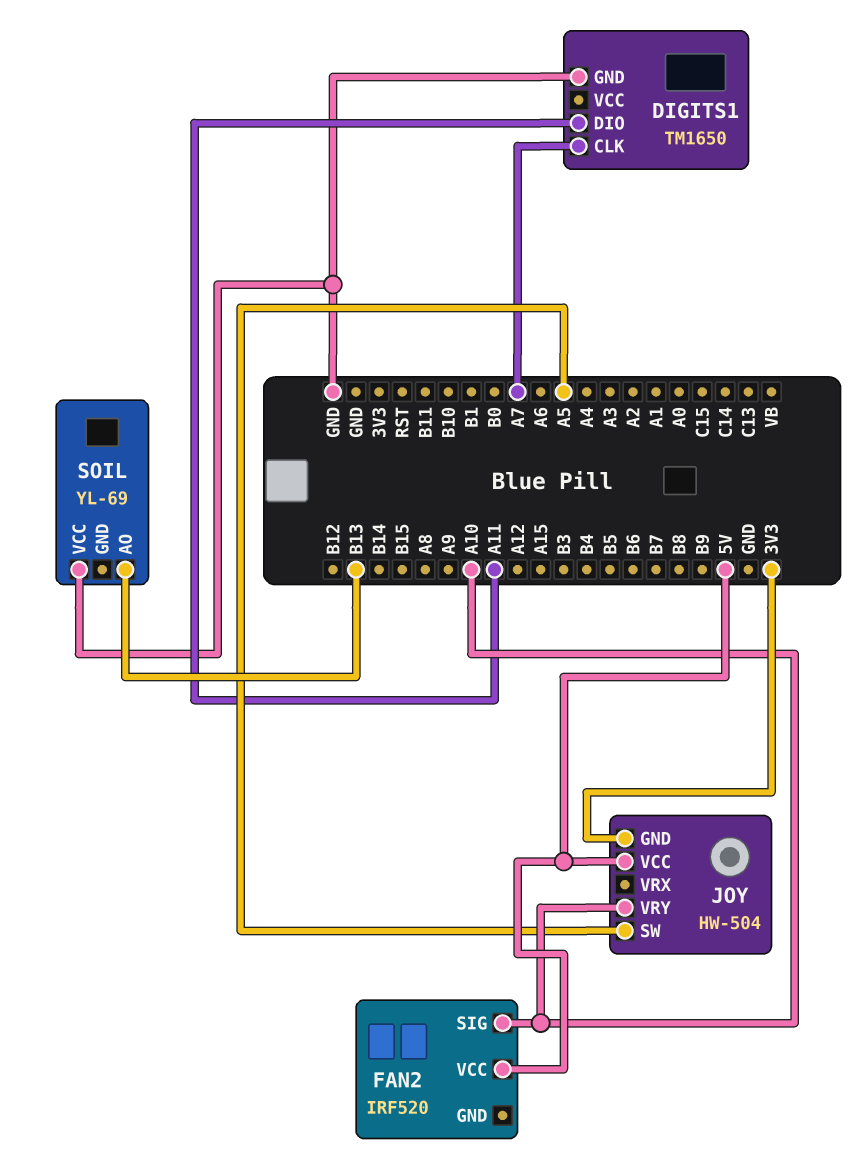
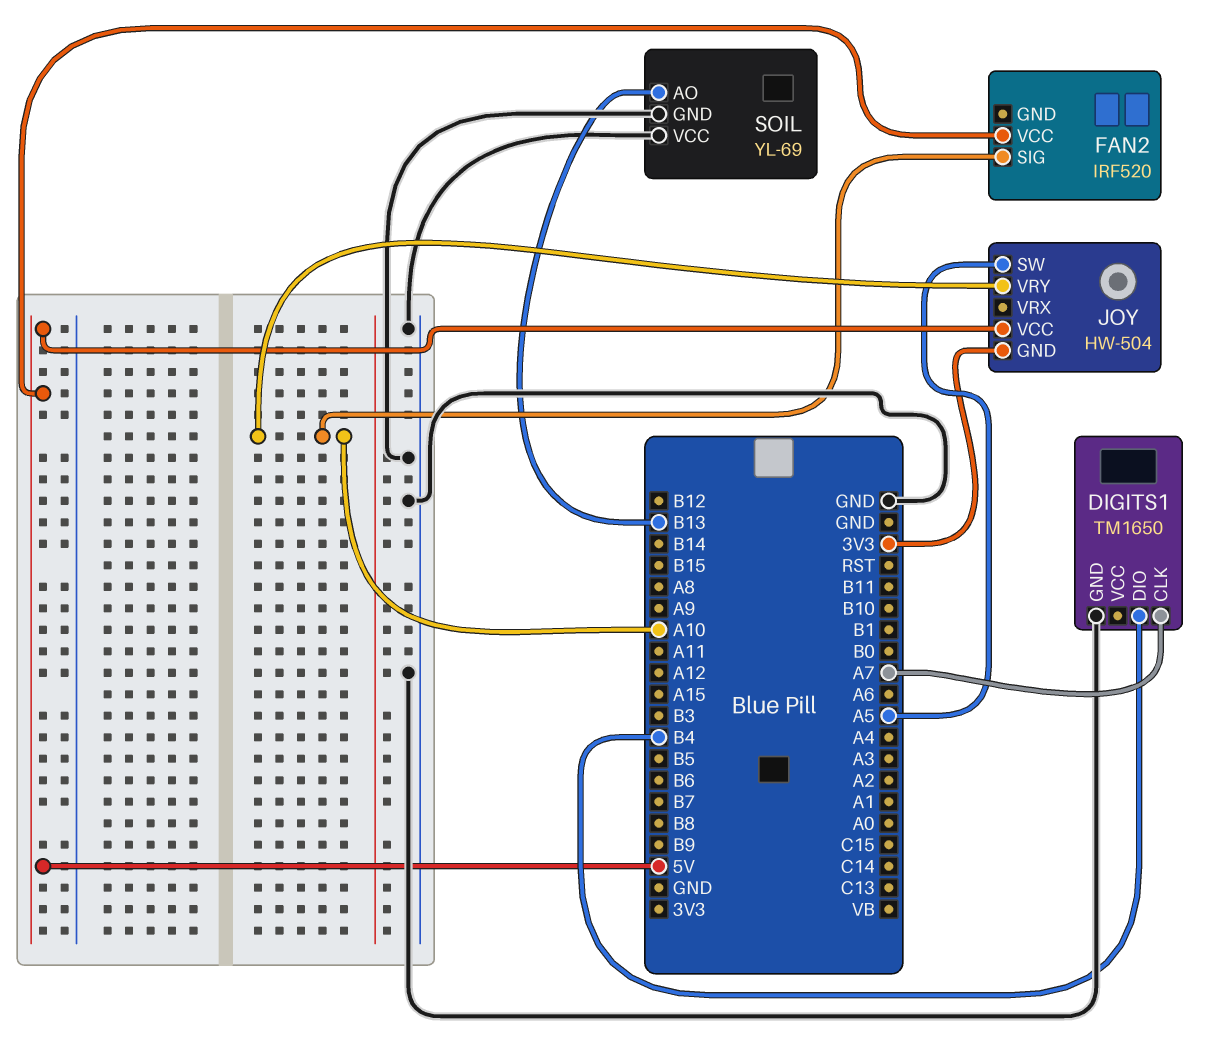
DIGITS1 pin DIO: A11 -> B4
SOIL pin GND: none -> GND

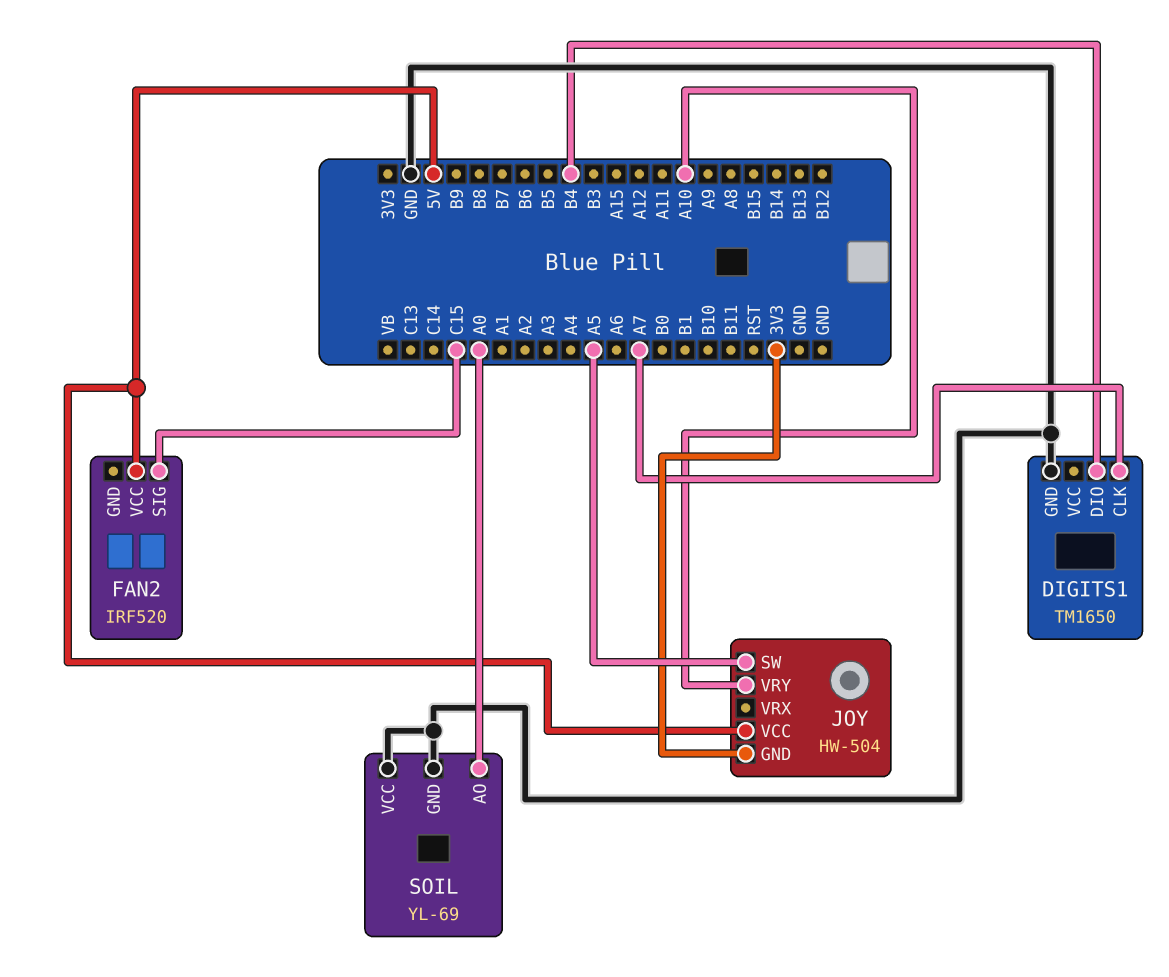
FAN2 pin SIG: A10 -> C15
SOIL pin AO: B13 -> A0

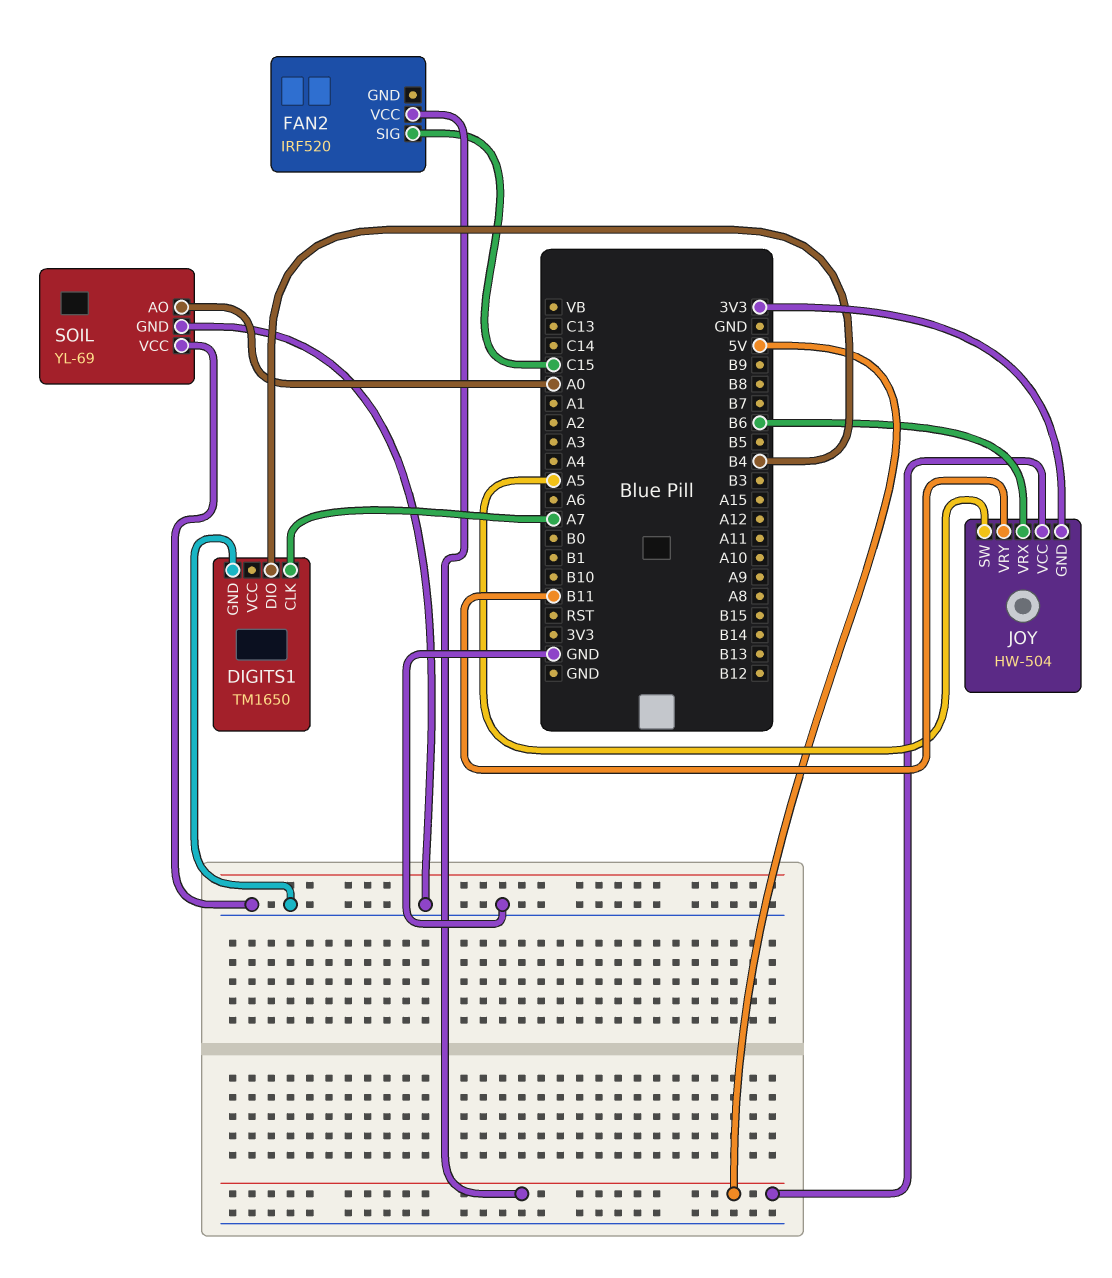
JOY pin VRX: none -> B6
JOY pin VRY: A10 -> B11

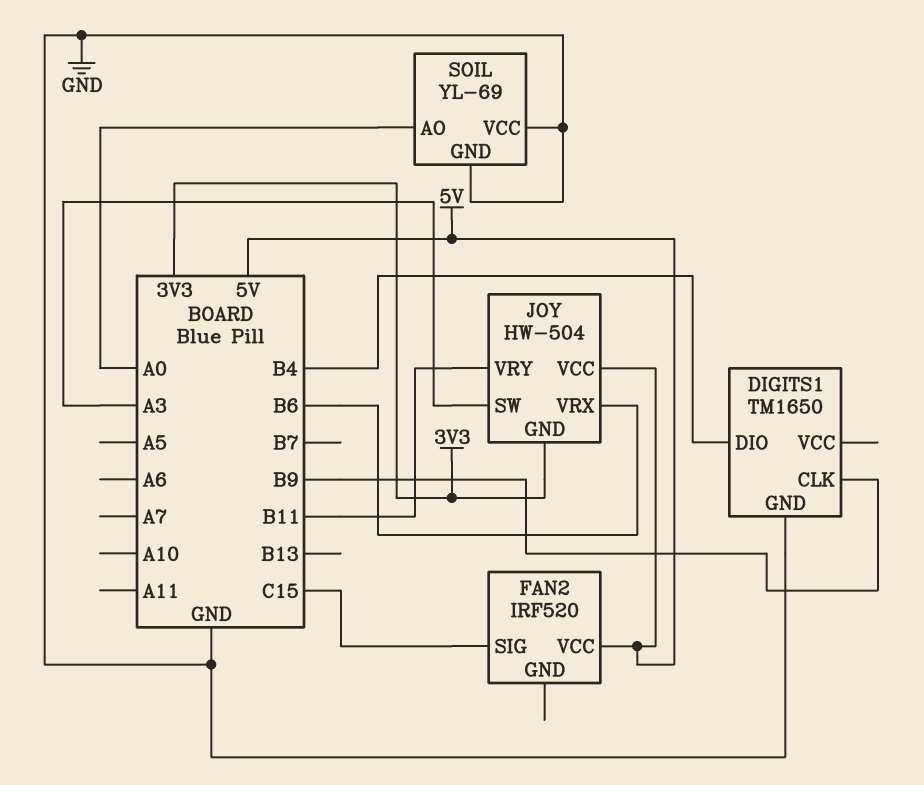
DIGITS1 pin CLK: A7 -> B9
JOY pin SW: A5 -> A3

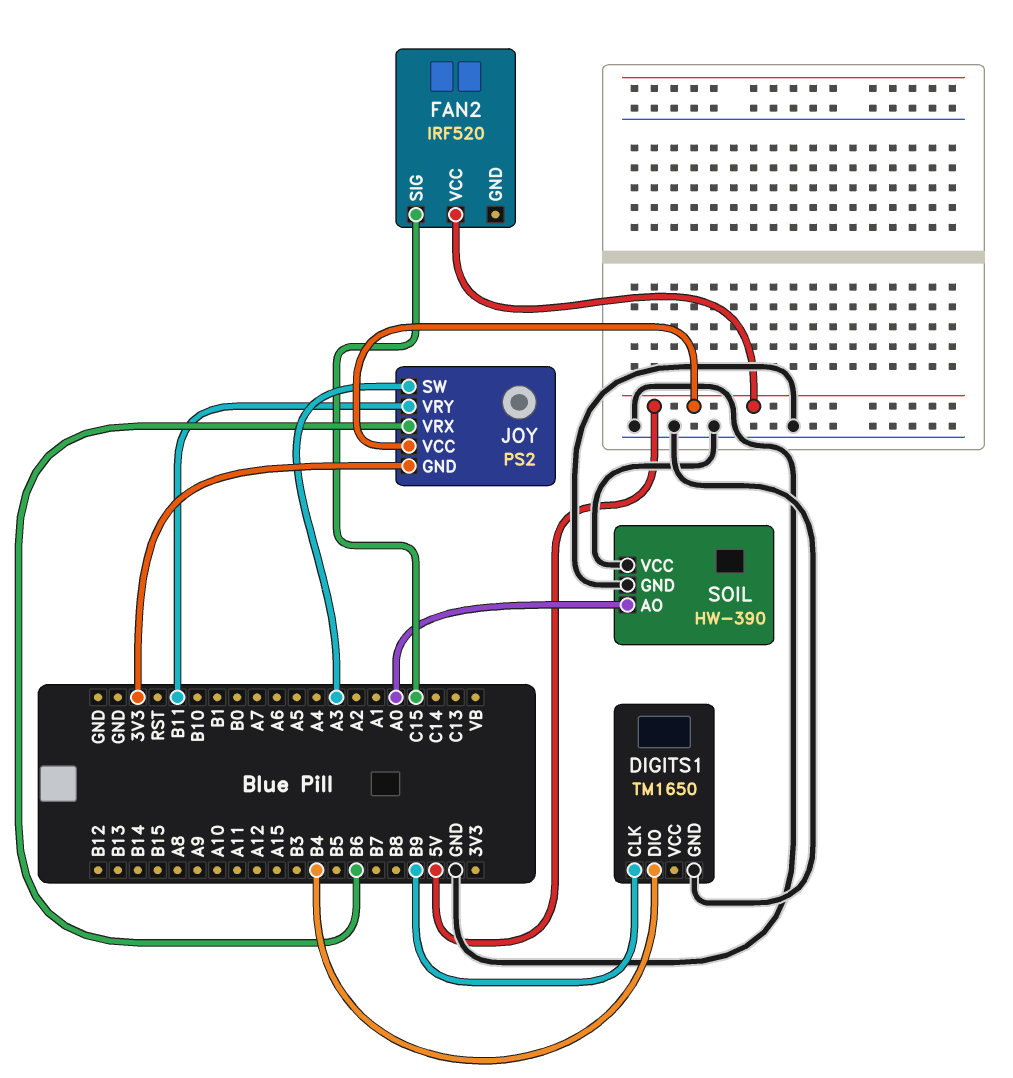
JOY: HW-504 -> PS2
SOIL: YL-69 -> HW-390

